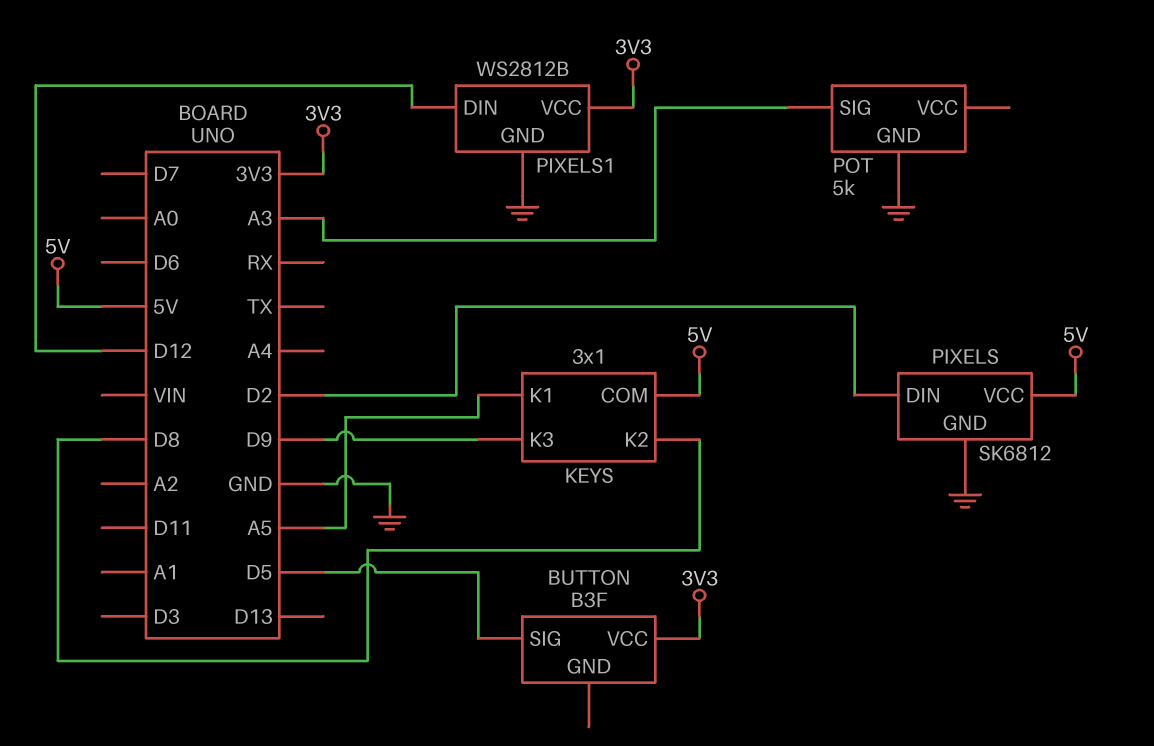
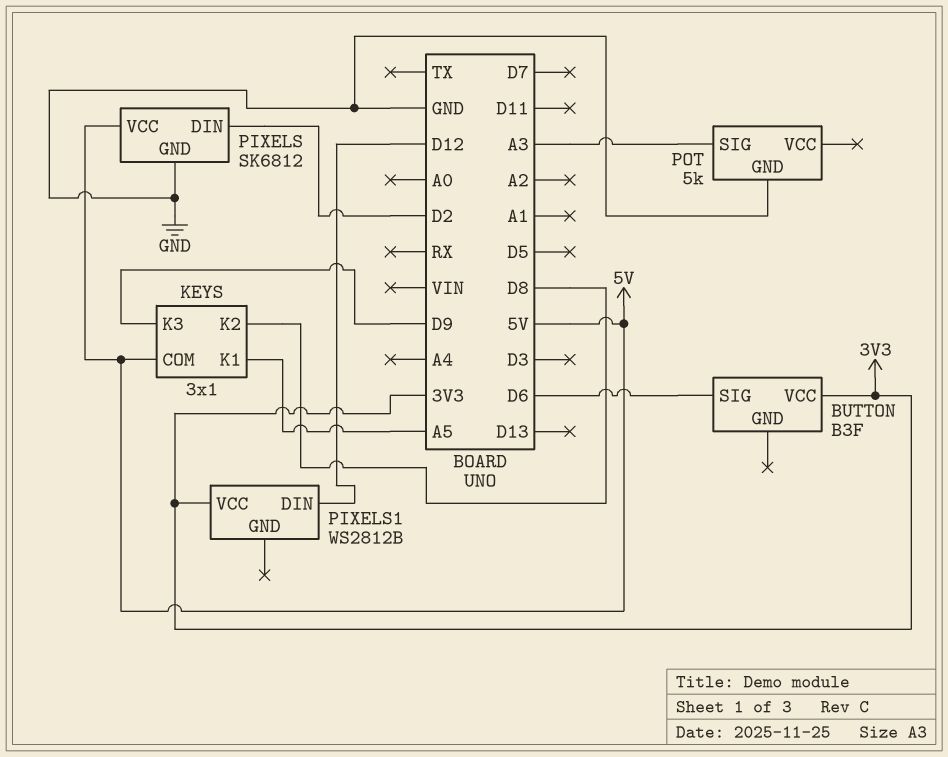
BUTTON pin SIG: D5 -> D6
PIXELS1 pin GND: GND -> none

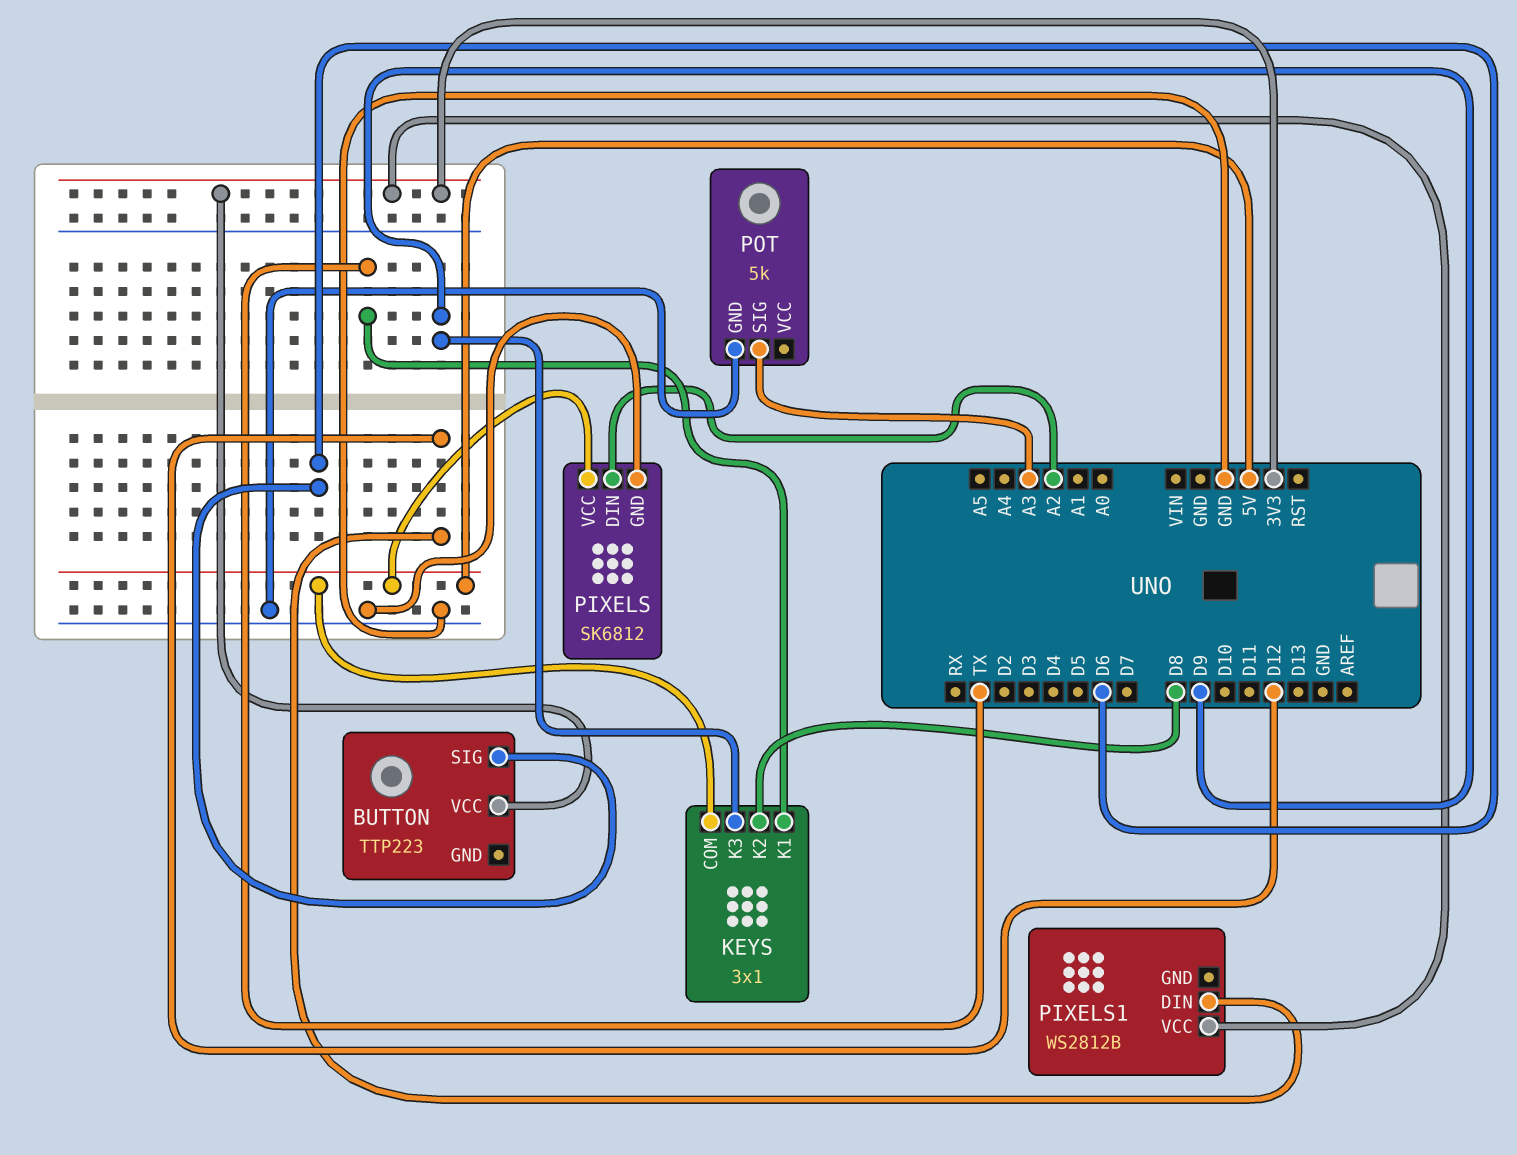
BUTTON: B3F -> TTP223
KEYS pin K1: A5 -> TX
PIXELS pin DIN: D2 -> A2

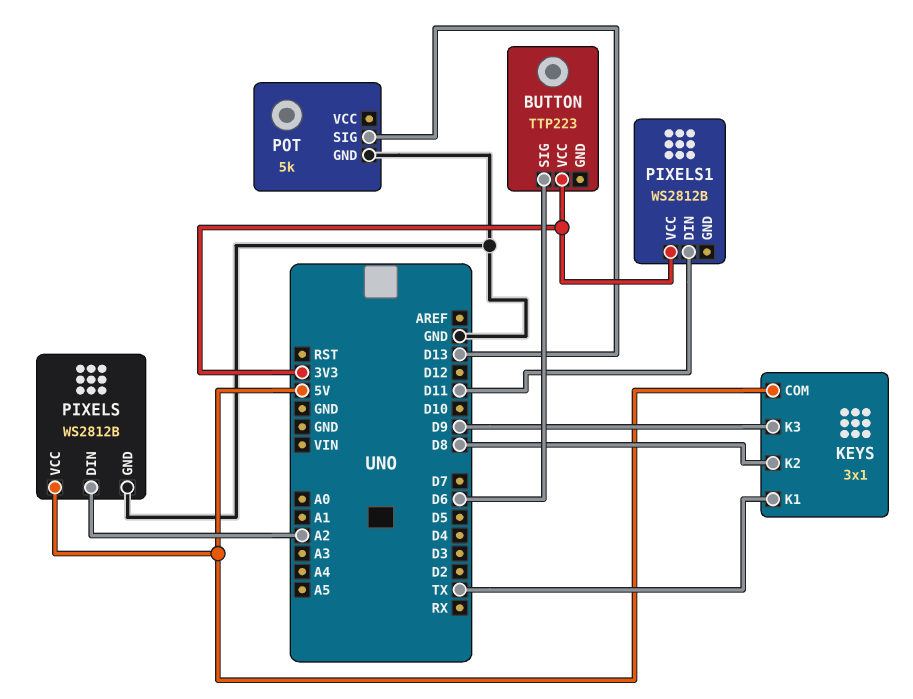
PIXELS: SK6812 -> WS2812B
PIXELS1 pin DIN: D12 -> D11
POT pin SIG: A3 -> D13

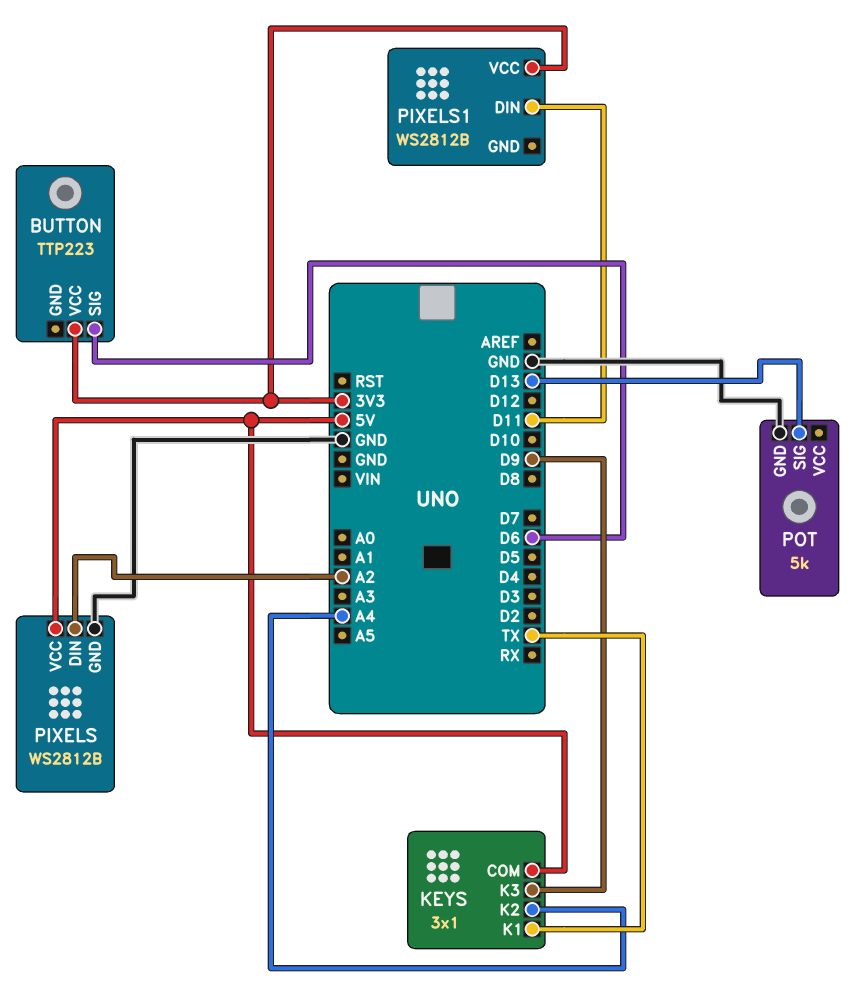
KEYS pin K2: D8 -> A4

